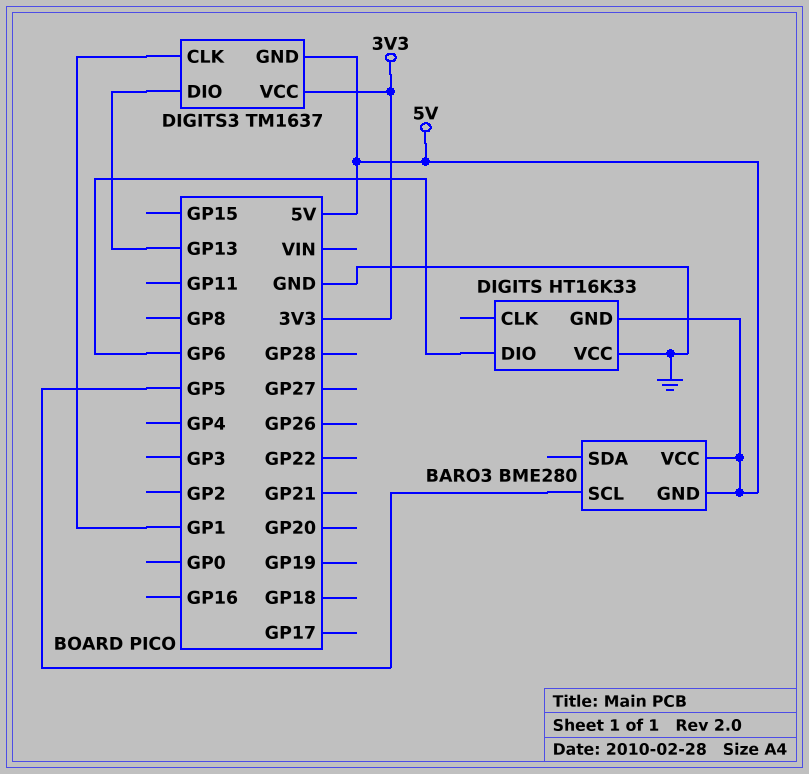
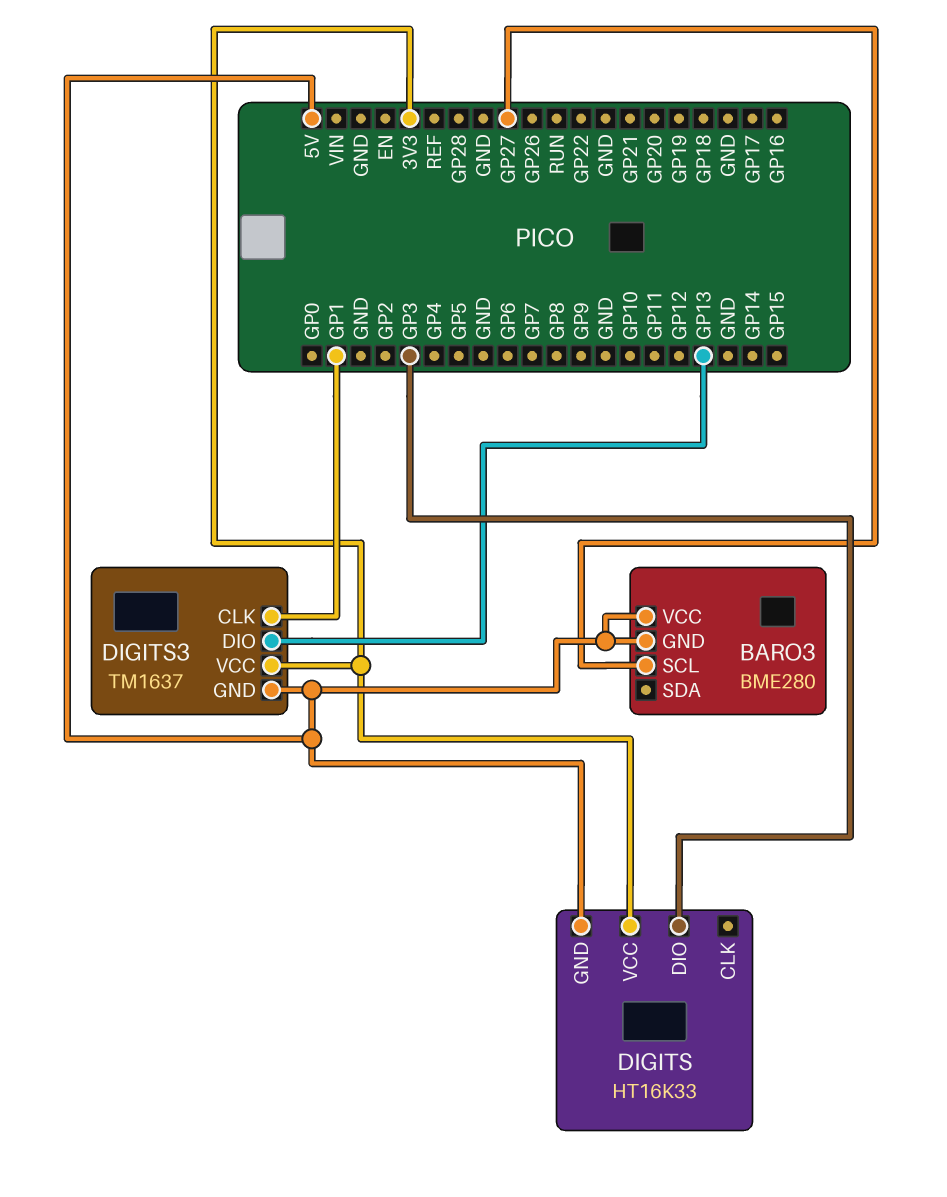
BARO3 pin SCL: GP5 -> GP27
DIGITS pin DIO: GP6 -> GP3
DIGITS pin VCC: GND -> 3V3

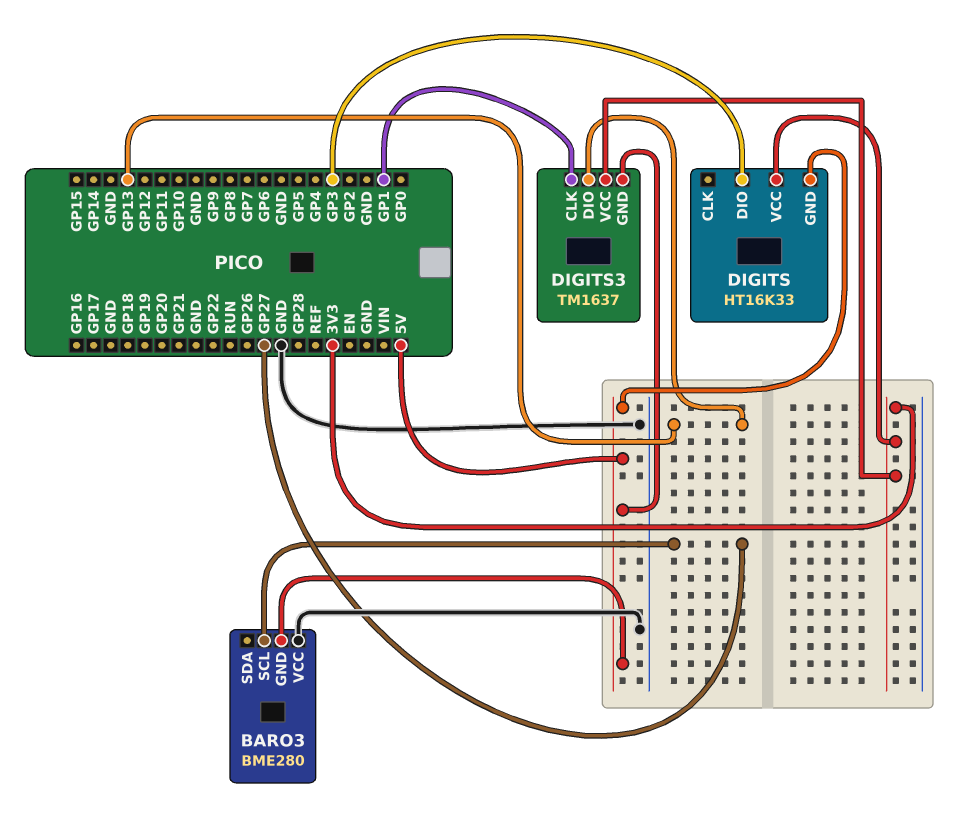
BARO3 pin VCC: 5V -> GND

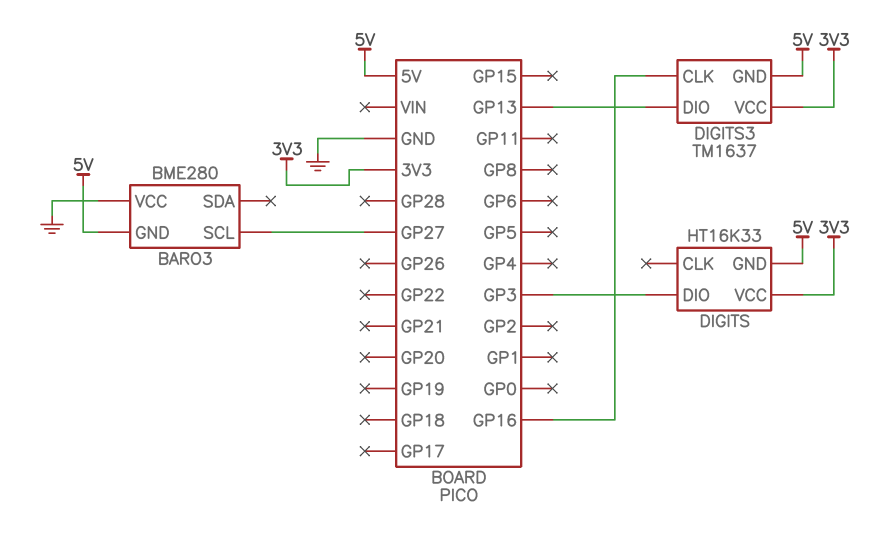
DIGITS3 pin CLK: GP1 -> GP16

